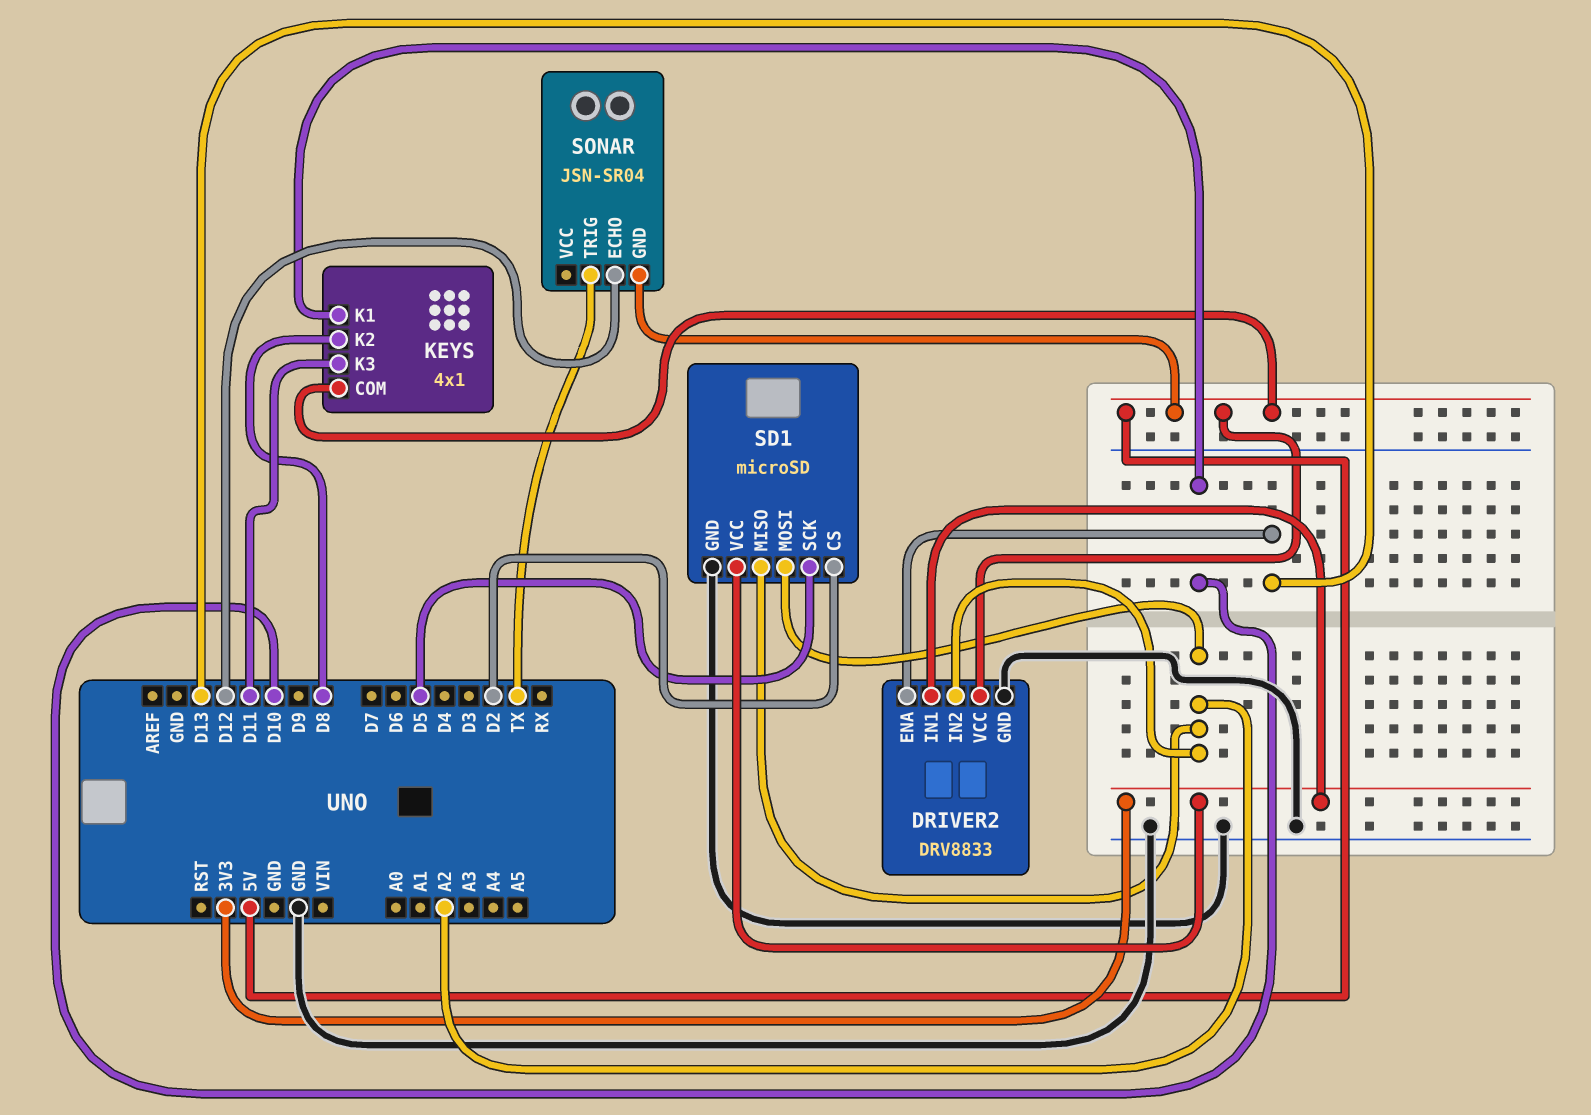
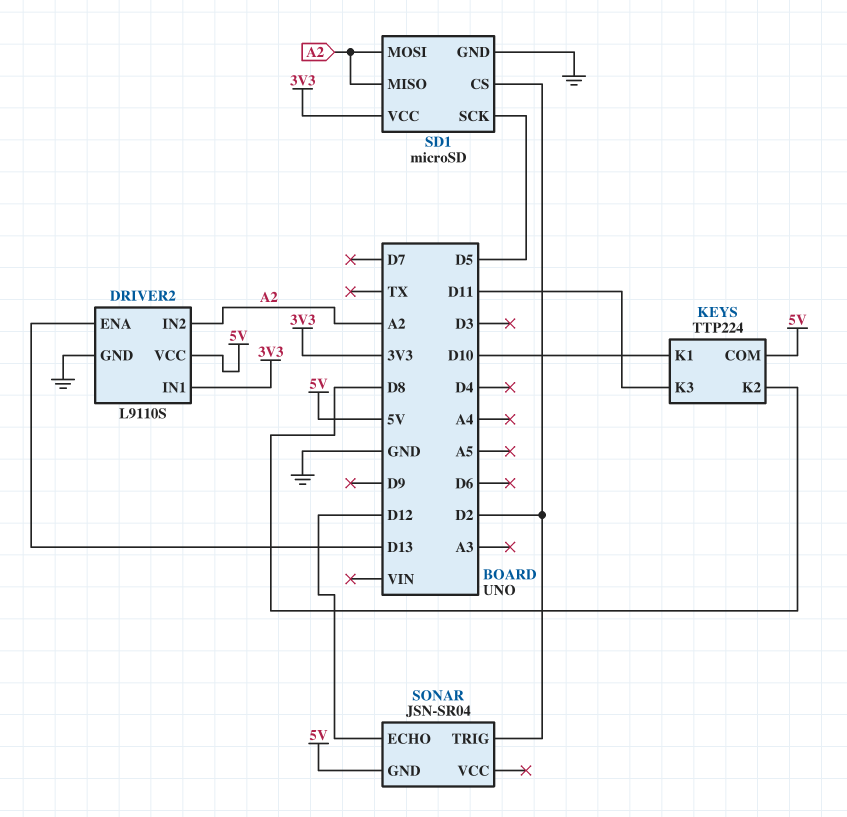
DRIVER2: DRV8833 -> L9110S
KEYS: 4x1 -> TTP224
SONAR pin TRIG: TX -> D2

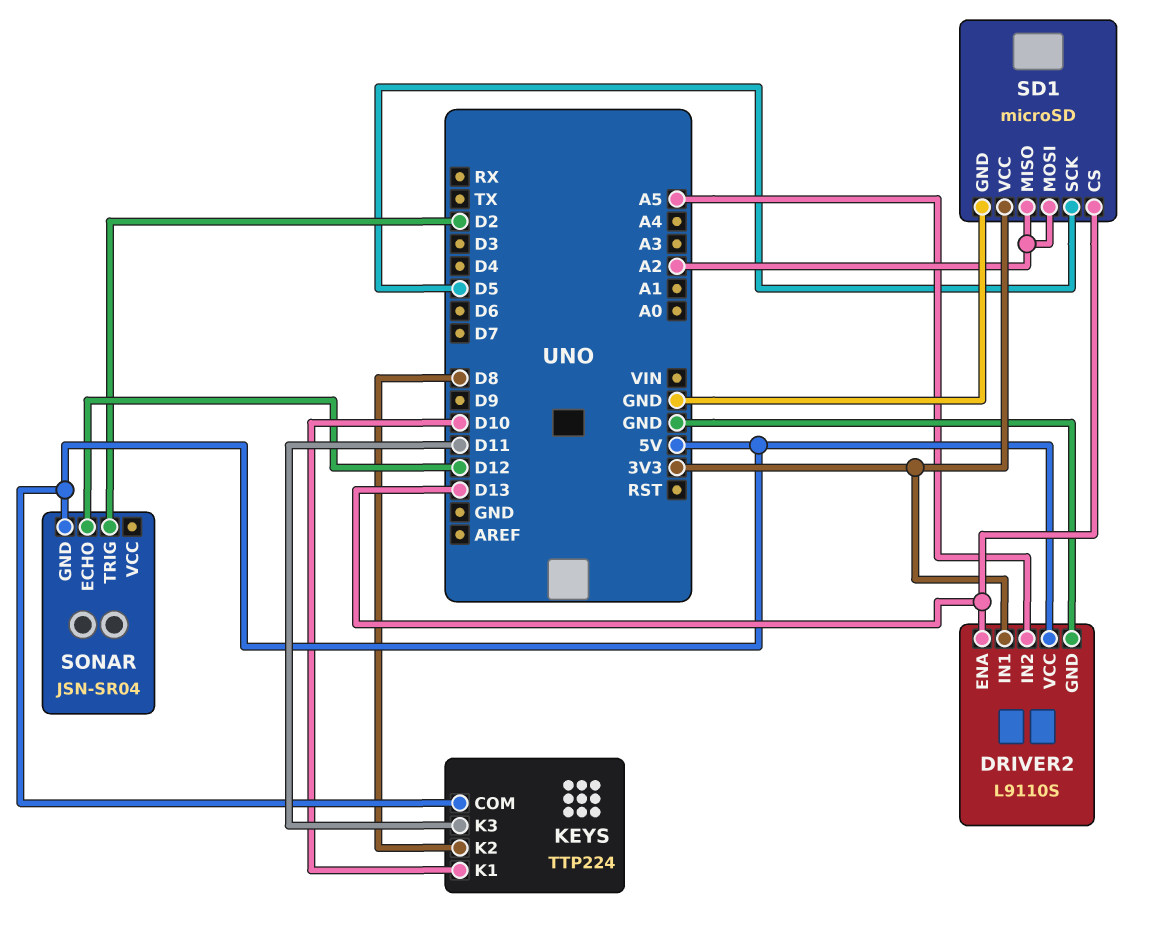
DRIVER2 pin IN2: A2 -> A5
SD1 pin CS: D2 -> D13

